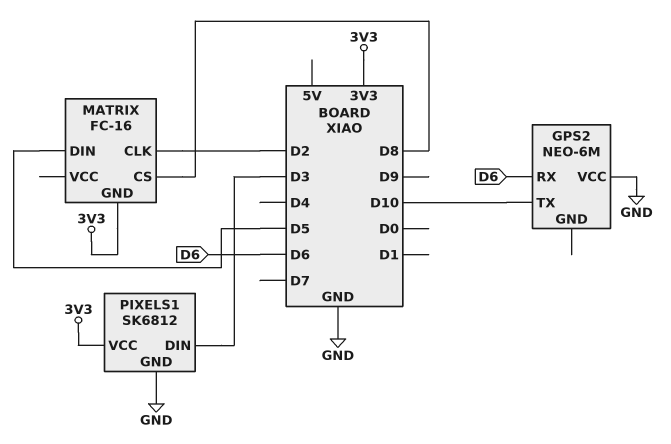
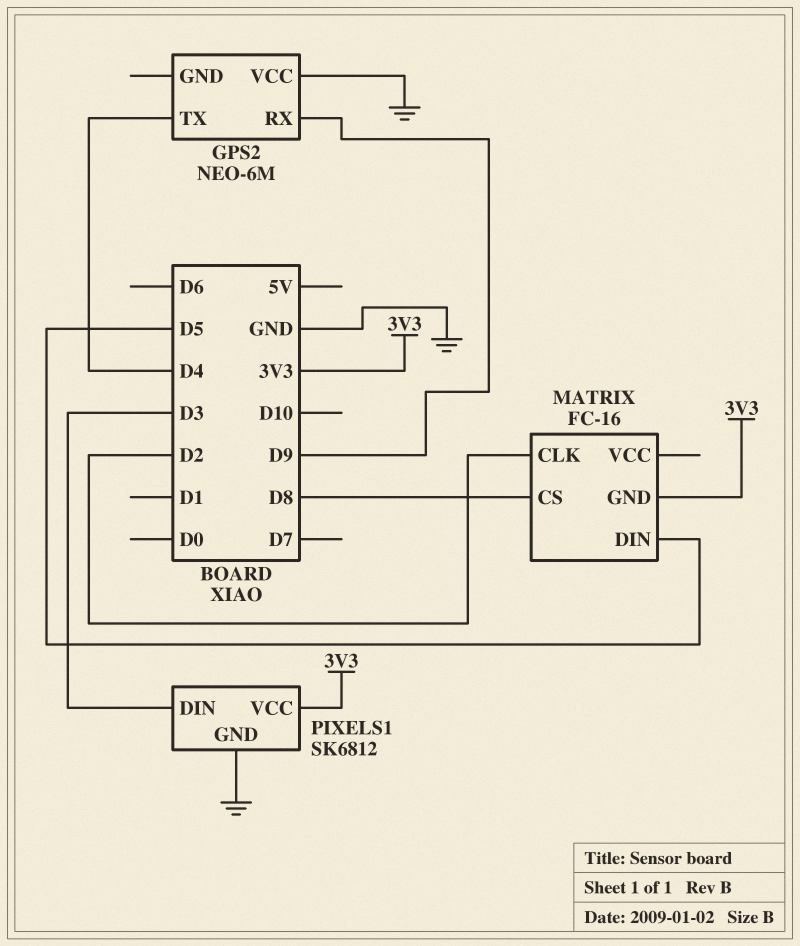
GPS2 pin RX: D6 -> D9
GPS2 pin TX: D10 -> D4

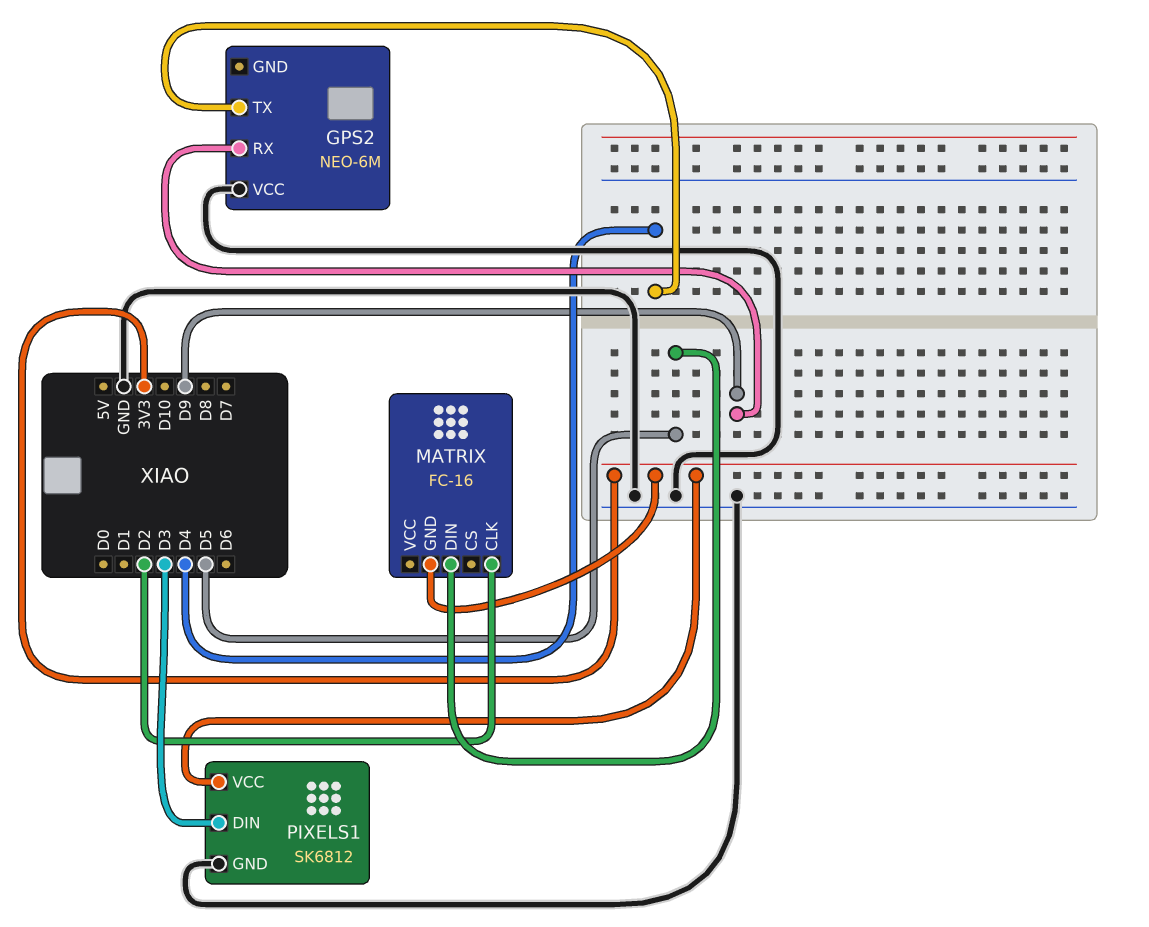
MATRIX pin CS: D8 -> none

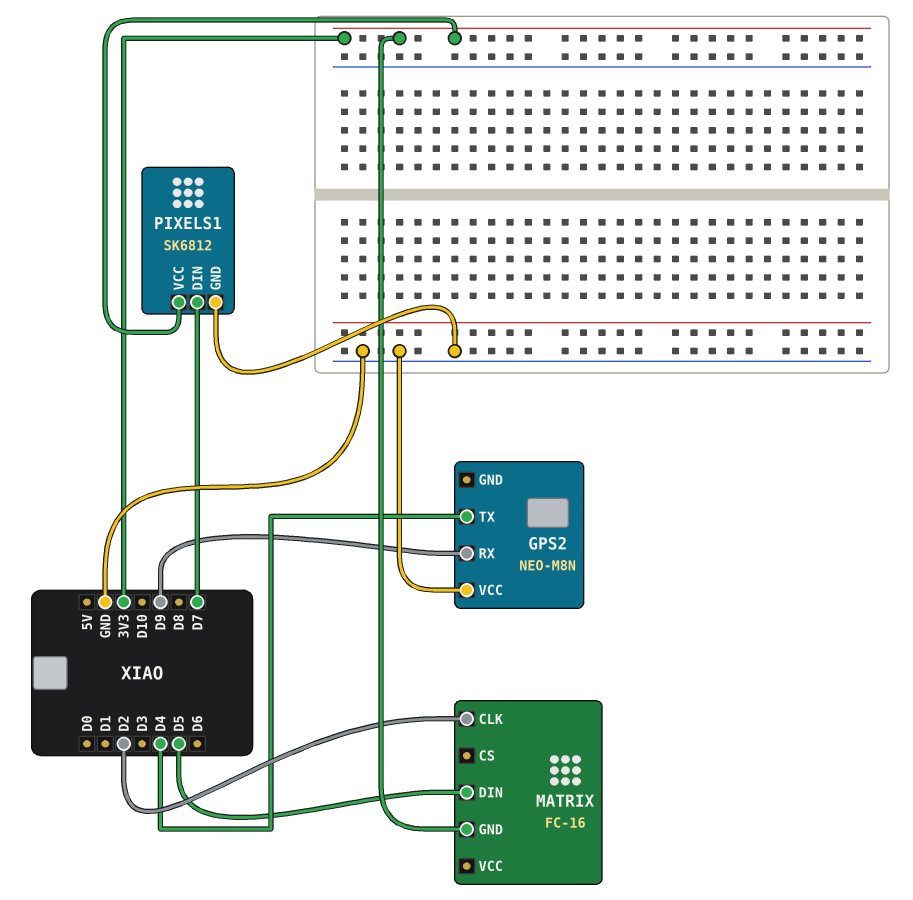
GPS2: NEO-6M -> NEO-M8N
PIXELS1 pin DIN: D3 -> D7

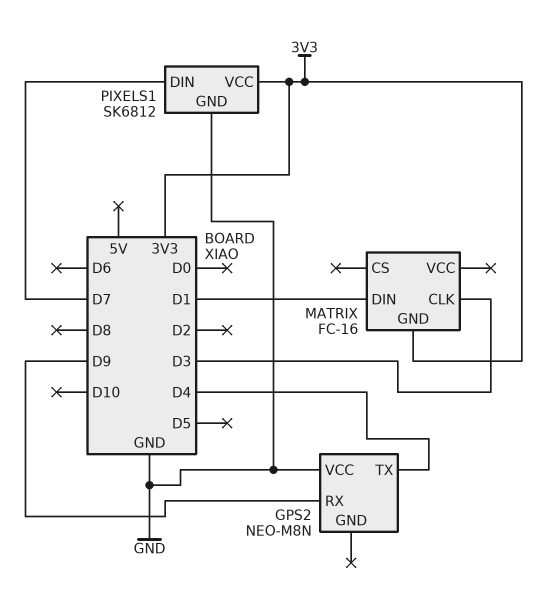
MATRIX pin CLK: D2 -> D3
MATRIX pin DIN: D5 -> D1

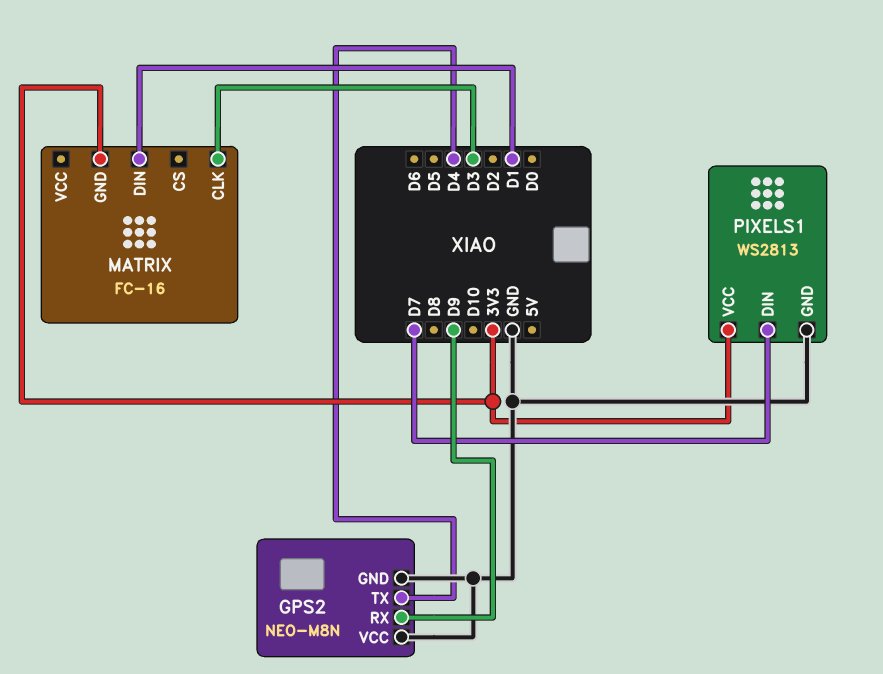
GPS2 pin GND: none -> GND
PIXELS1: SK6812 -> WS2813

